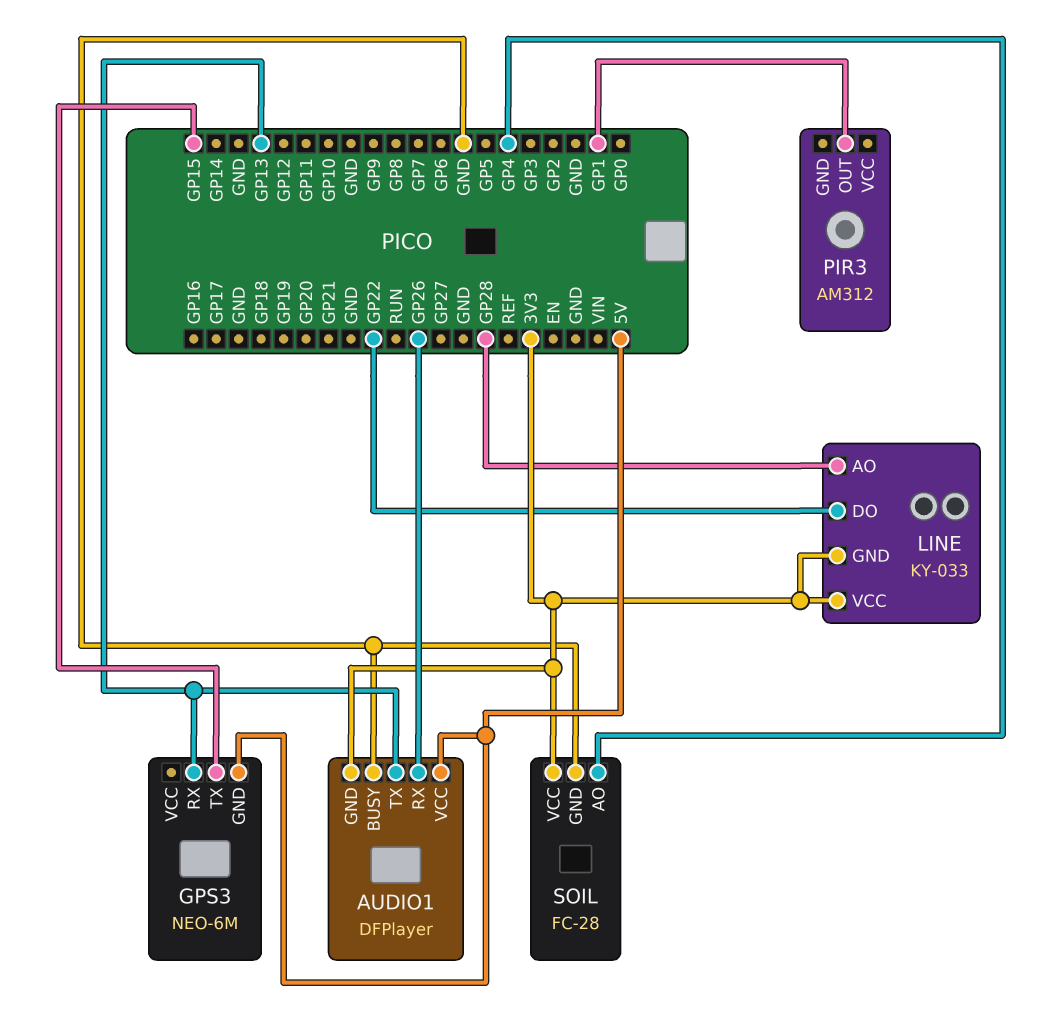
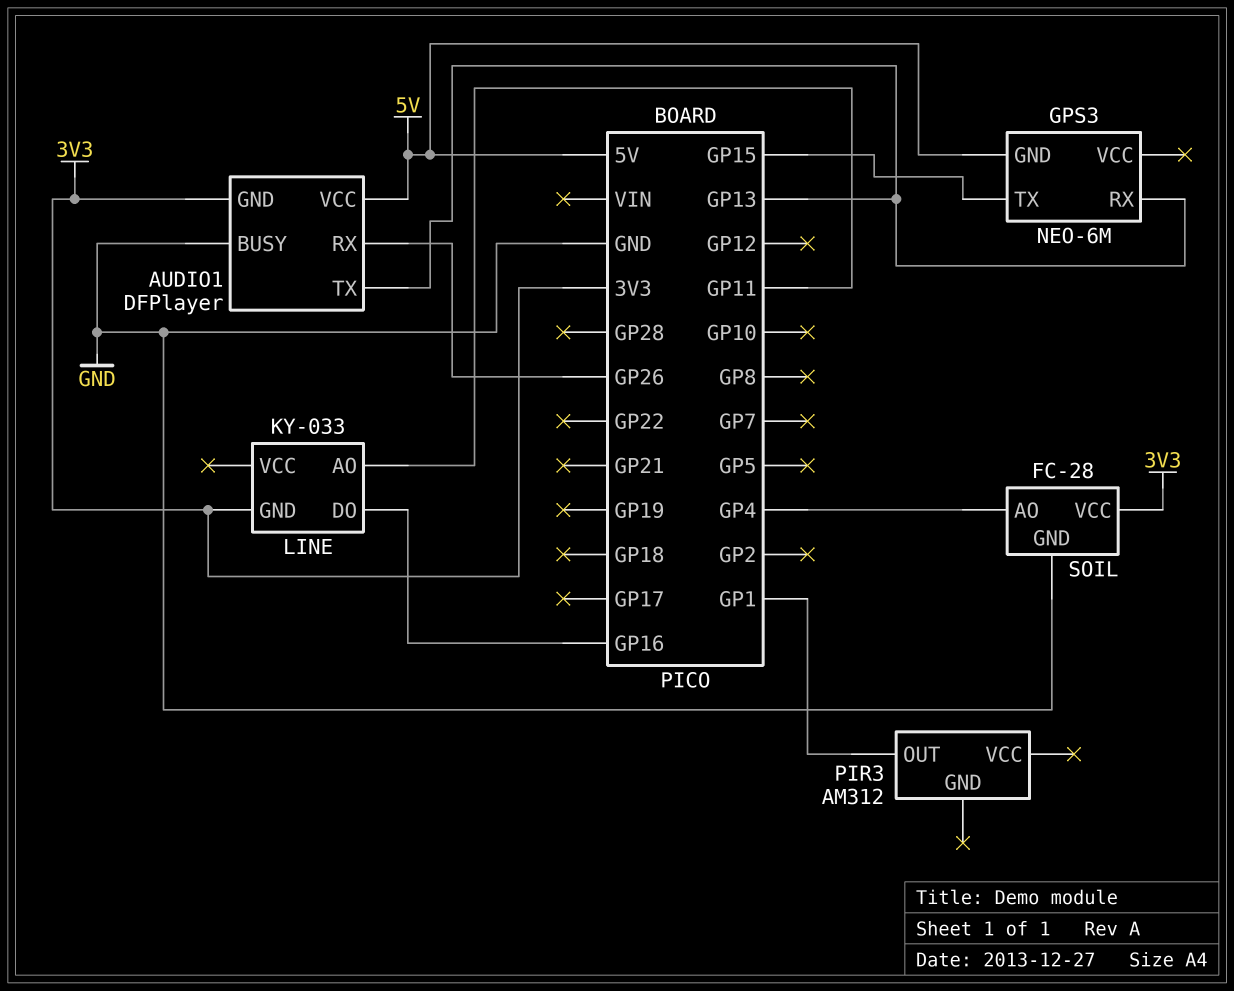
LINE pin AO: GP28 -> GP11
LINE pin DO: GP22 -> GP16
LINE pin VCC: 3V3 -> none

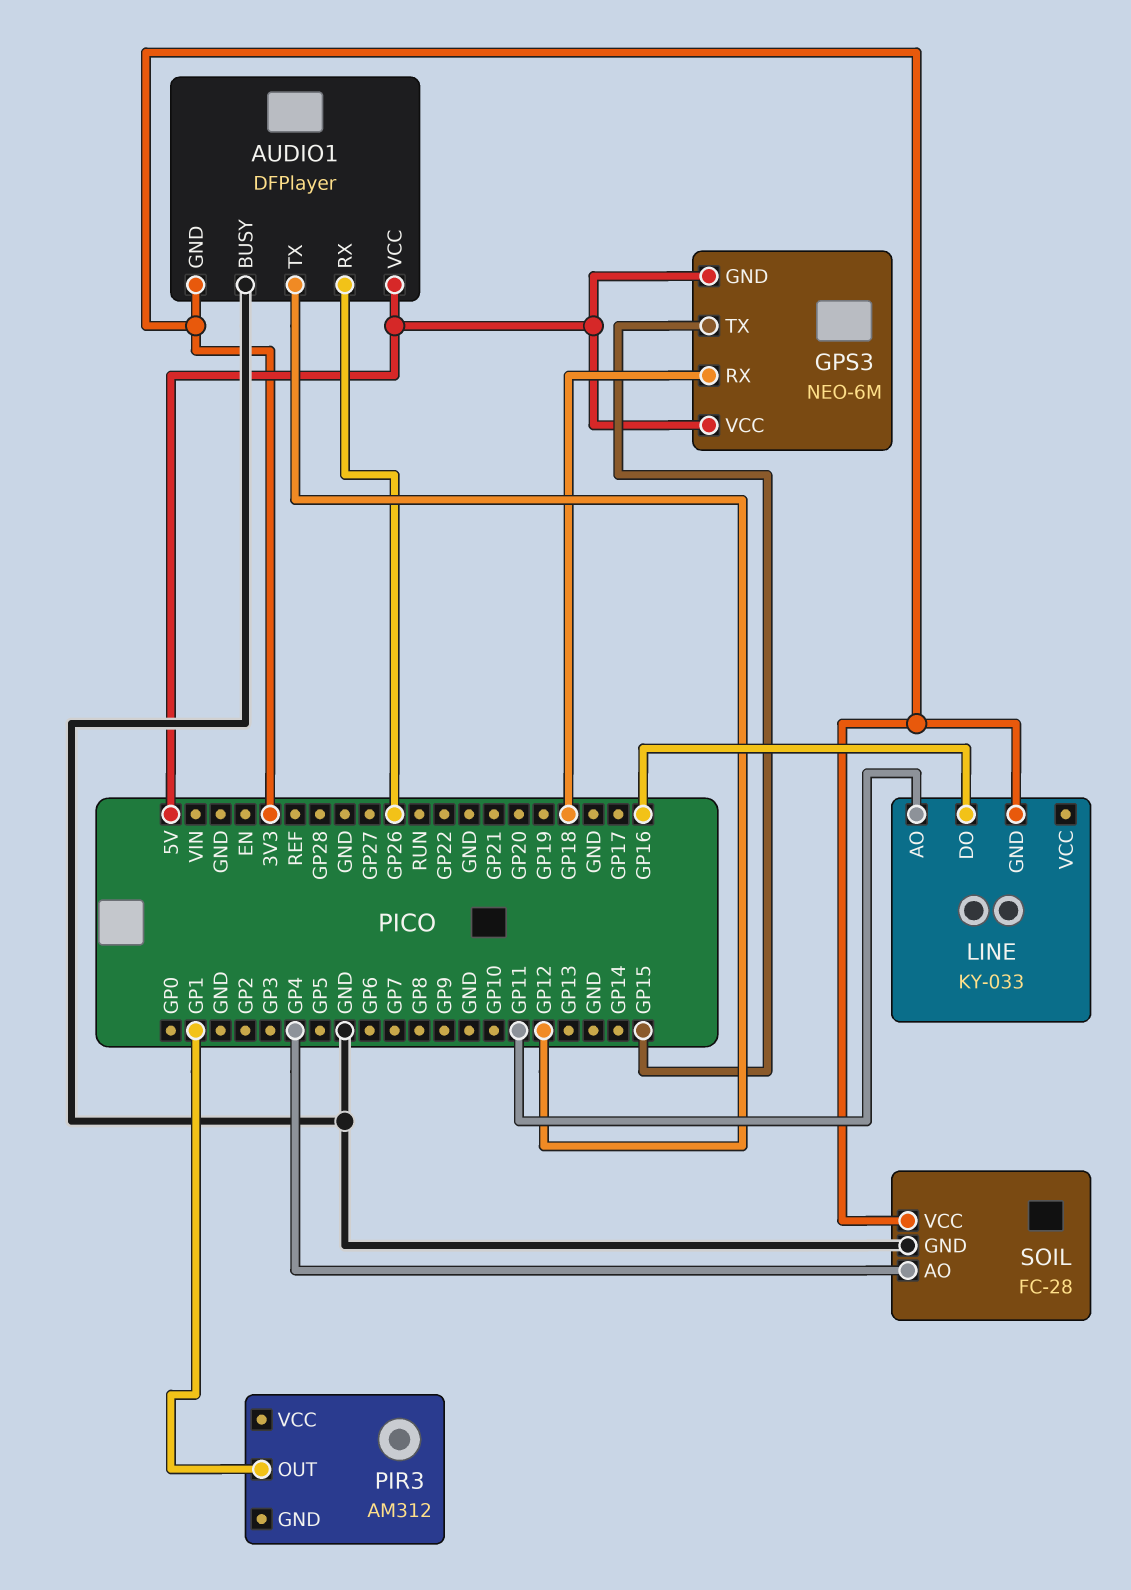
AUDIO1 pin TX: GP13 -> GP12
GPS3 pin RX: GP13 -> GP18
GPS3 pin VCC: none -> 5V

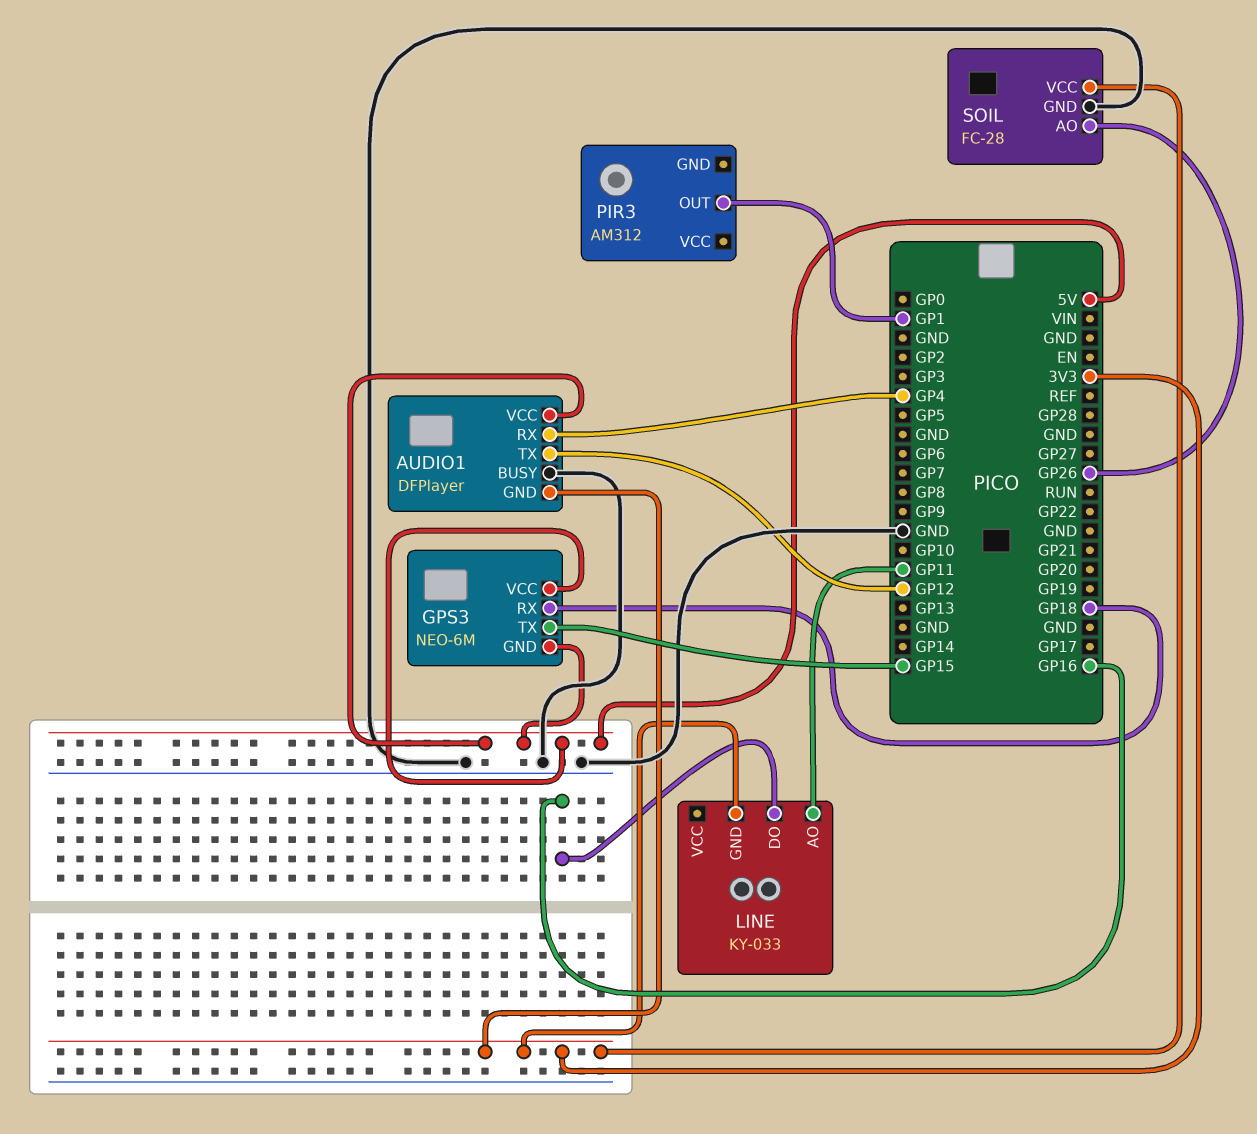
AUDIO1 pin RX: GP26 -> GP4
SOIL pin AO: GP4 -> GP26

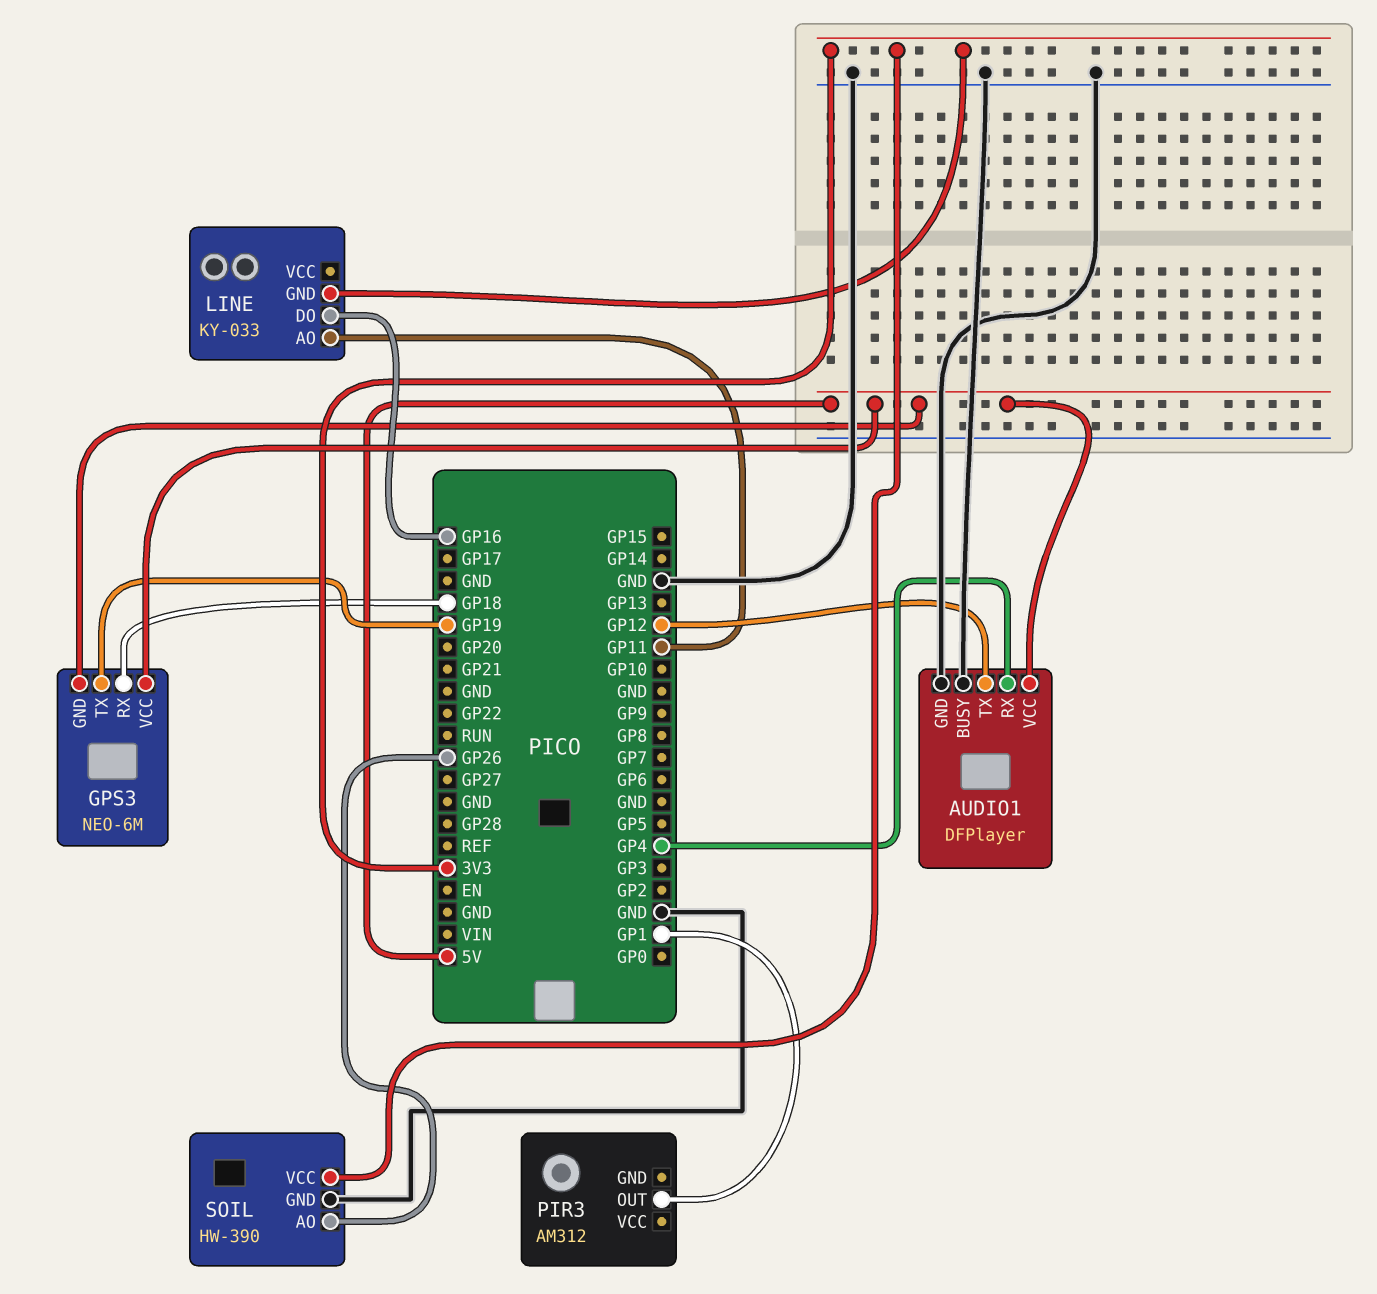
AUDIO1 pin GND: 3V3 -> GND
GPS3 pin TX: GP15 -> GP19
SOIL: FC-28 -> HW-390

